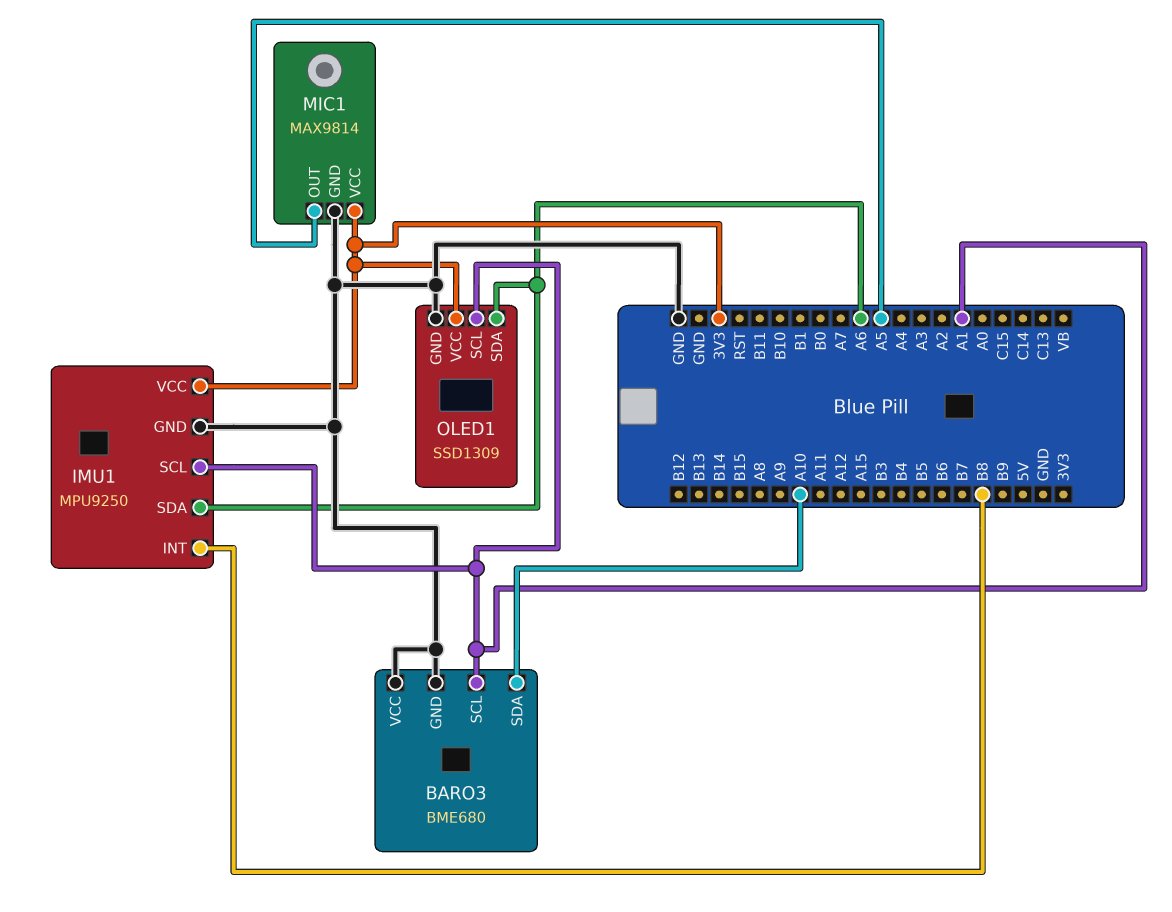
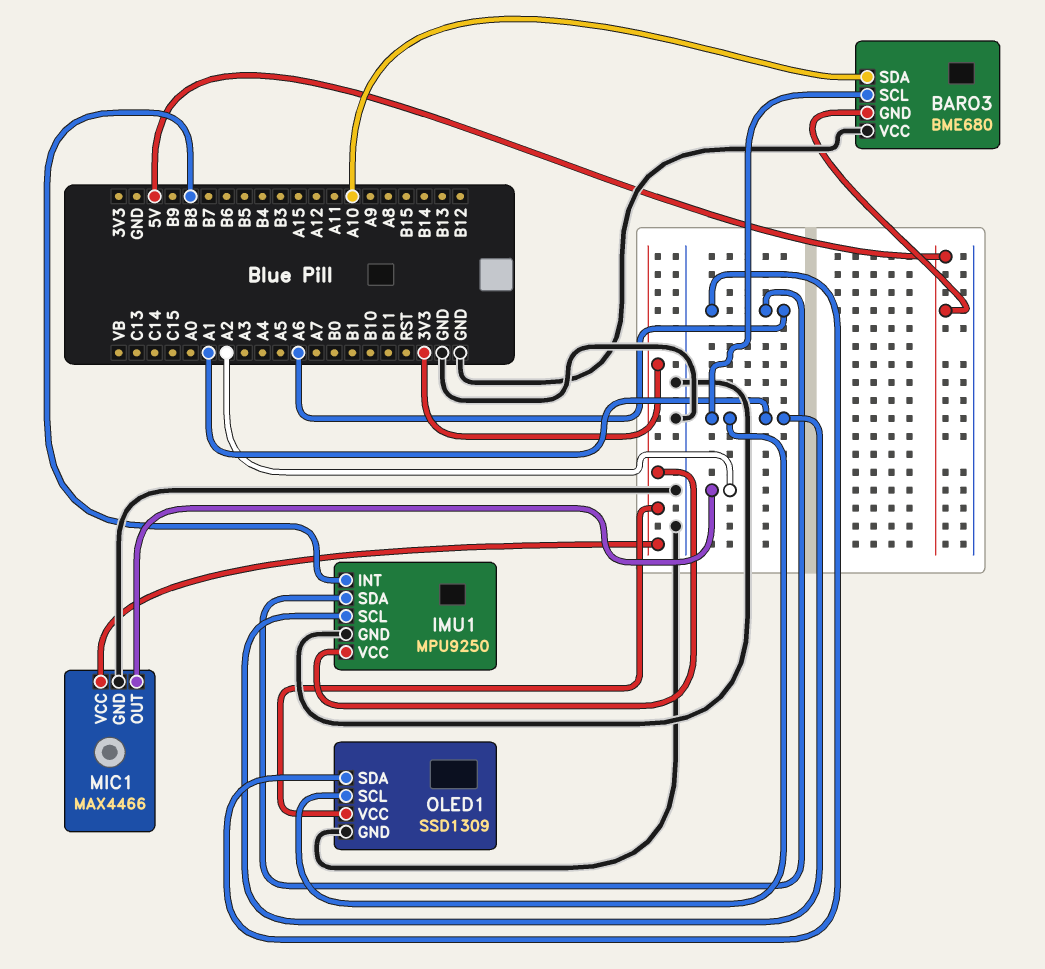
BARO3 pin GND: GND -> 5V
MIC1: MAX9814 -> MAX4466
MIC1 pin OUT: A5 -> A2

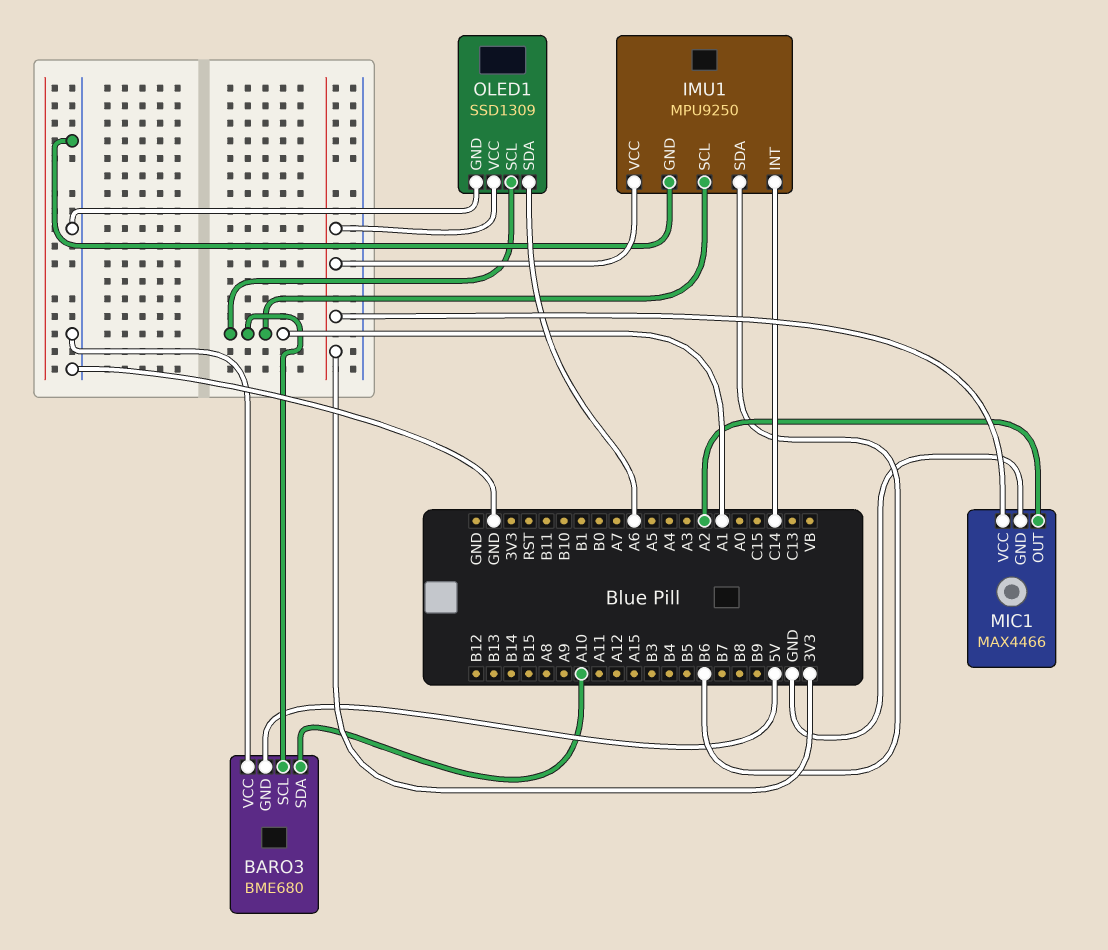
IMU1 pin INT: B8 -> C14
IMU1 pin SDA: A6 -> B6

